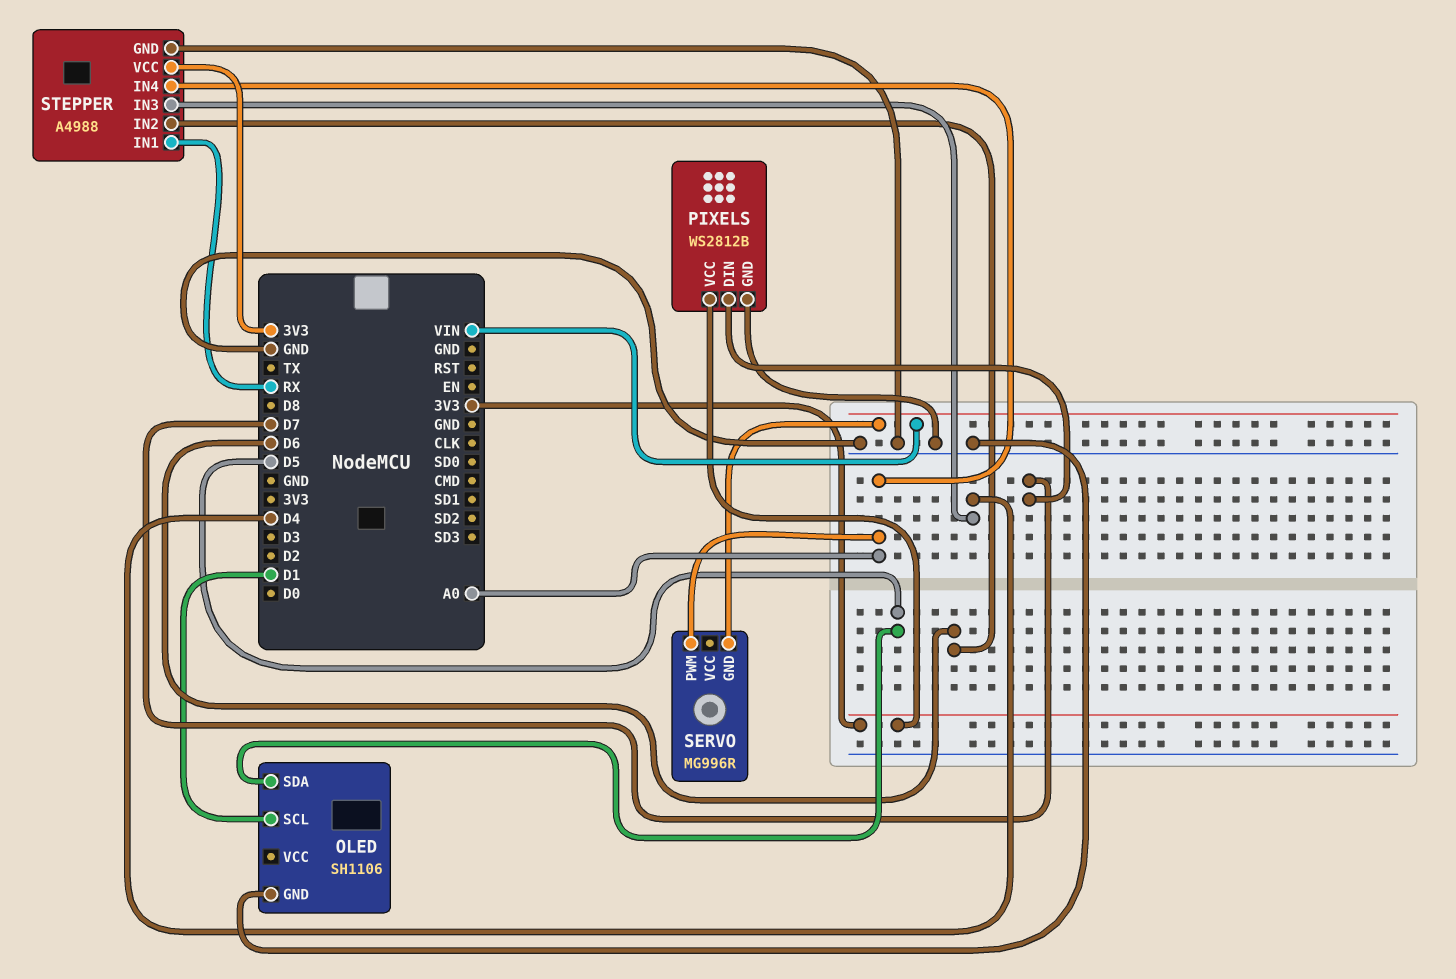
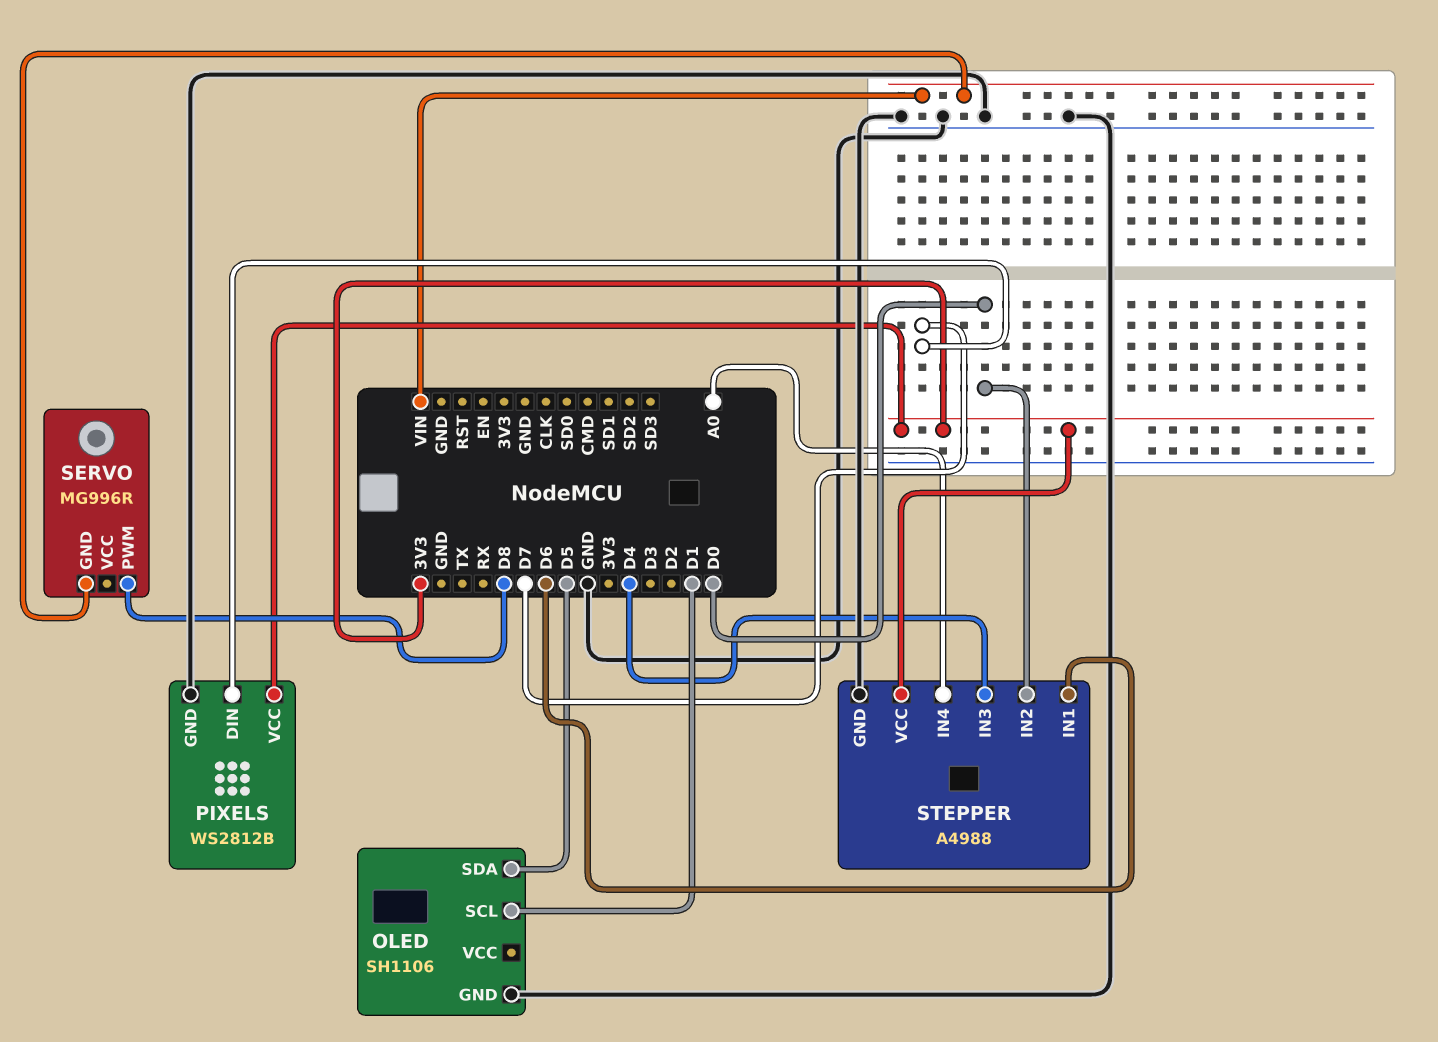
SERVO pin PWM: A0 -> D8
STEPPER pin IN1: RX -> D6
STEPPER pin IN2: D6 -> D0

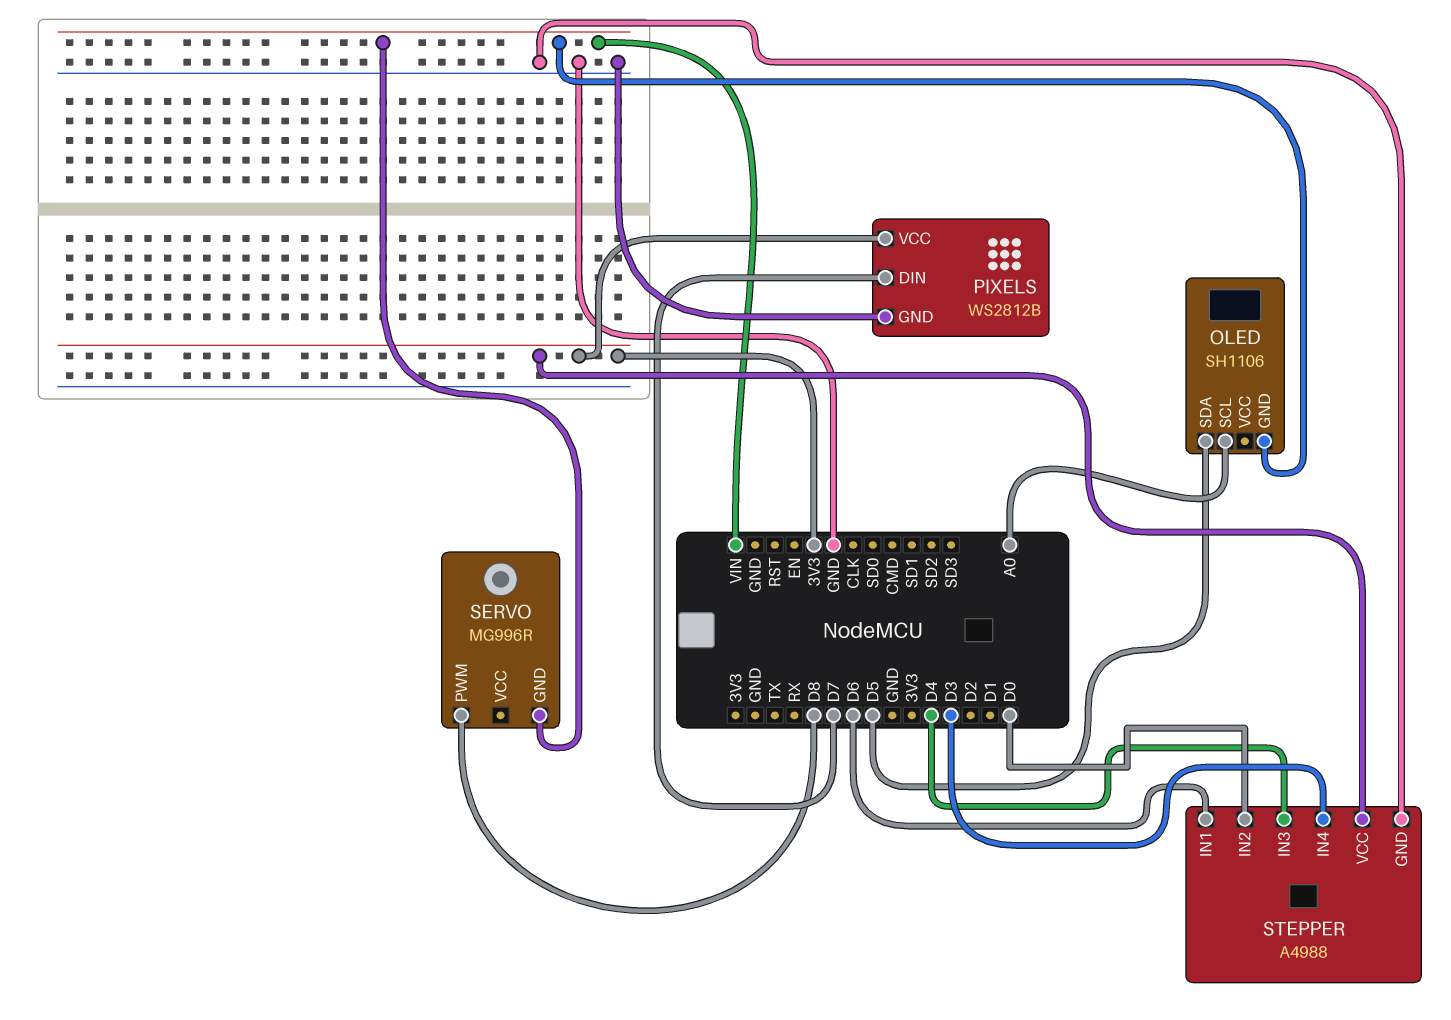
OLED pin GND: GND -> VIN
OLED pin SCL: D1 -> A0
STEPPER pin IN4: A0 -> D3

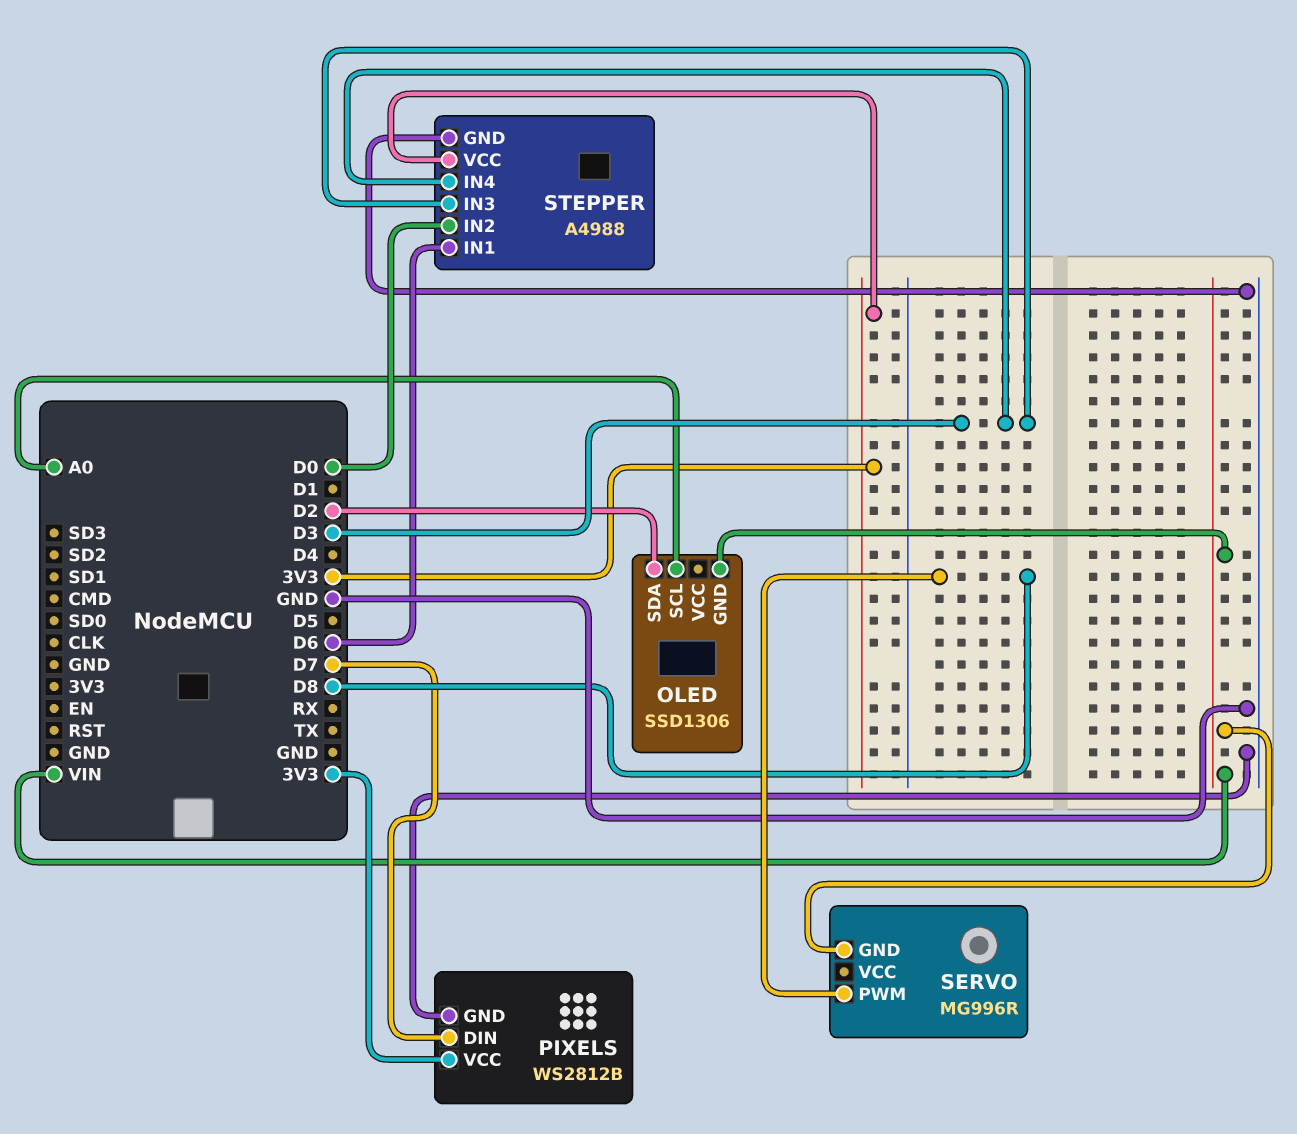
OLED: SH1106 -> SSD1306
OLED pin SDA: D5 -> D2
STEPPER pin IN3: D4 -> D3

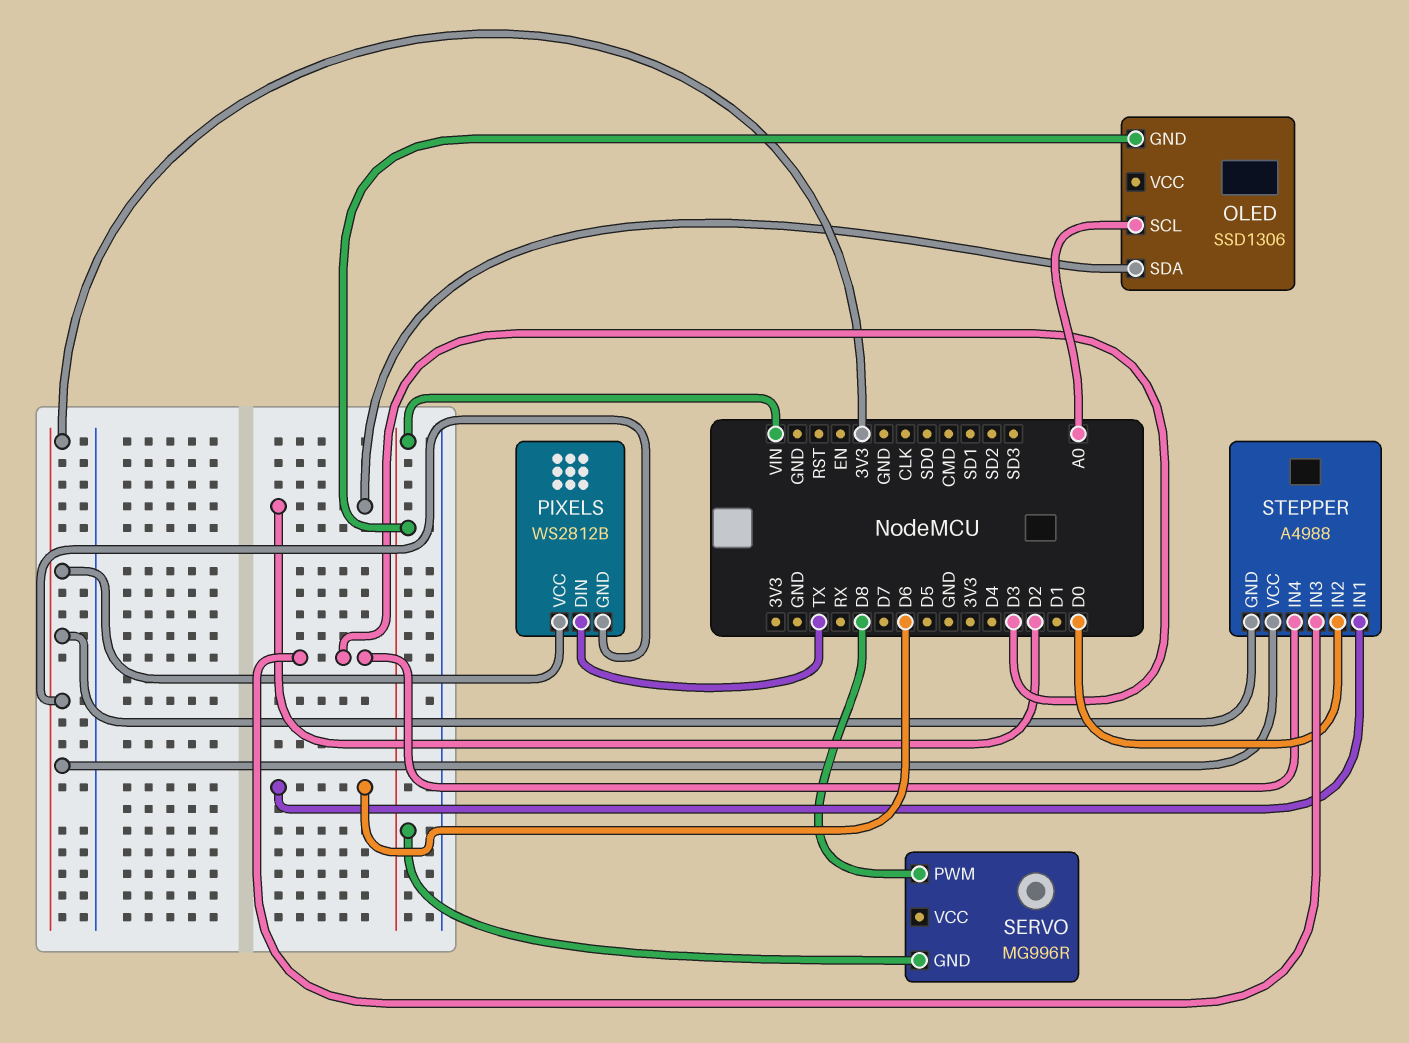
PIXELS pin DIN: D7 -> TX
PIXELS pin GND: GND -> 3V3
STEPPER pin GND: GND -> 3V3

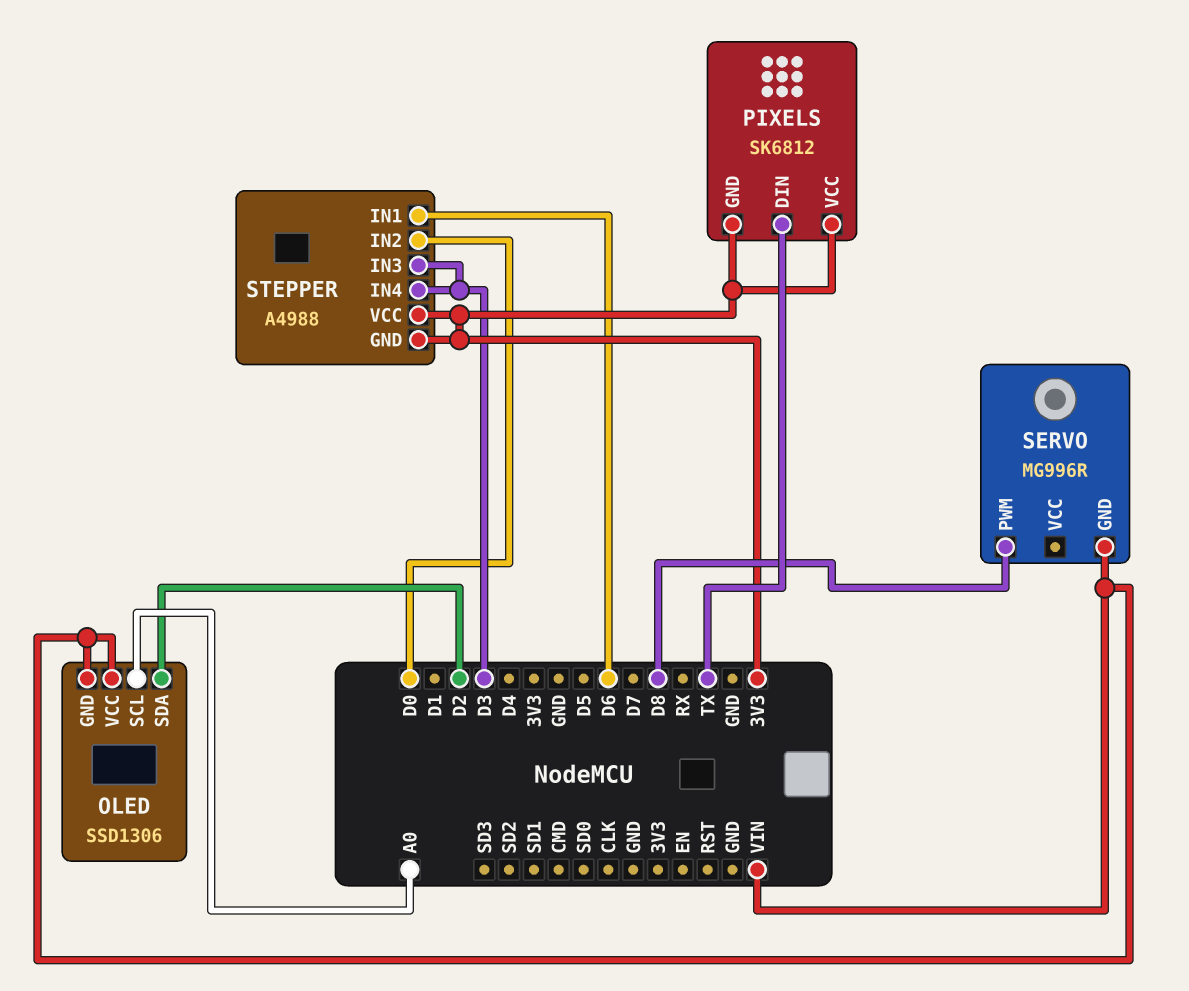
OLED pin VCC: none -> VIN
PIXELS: WS2812B -> SK6812

